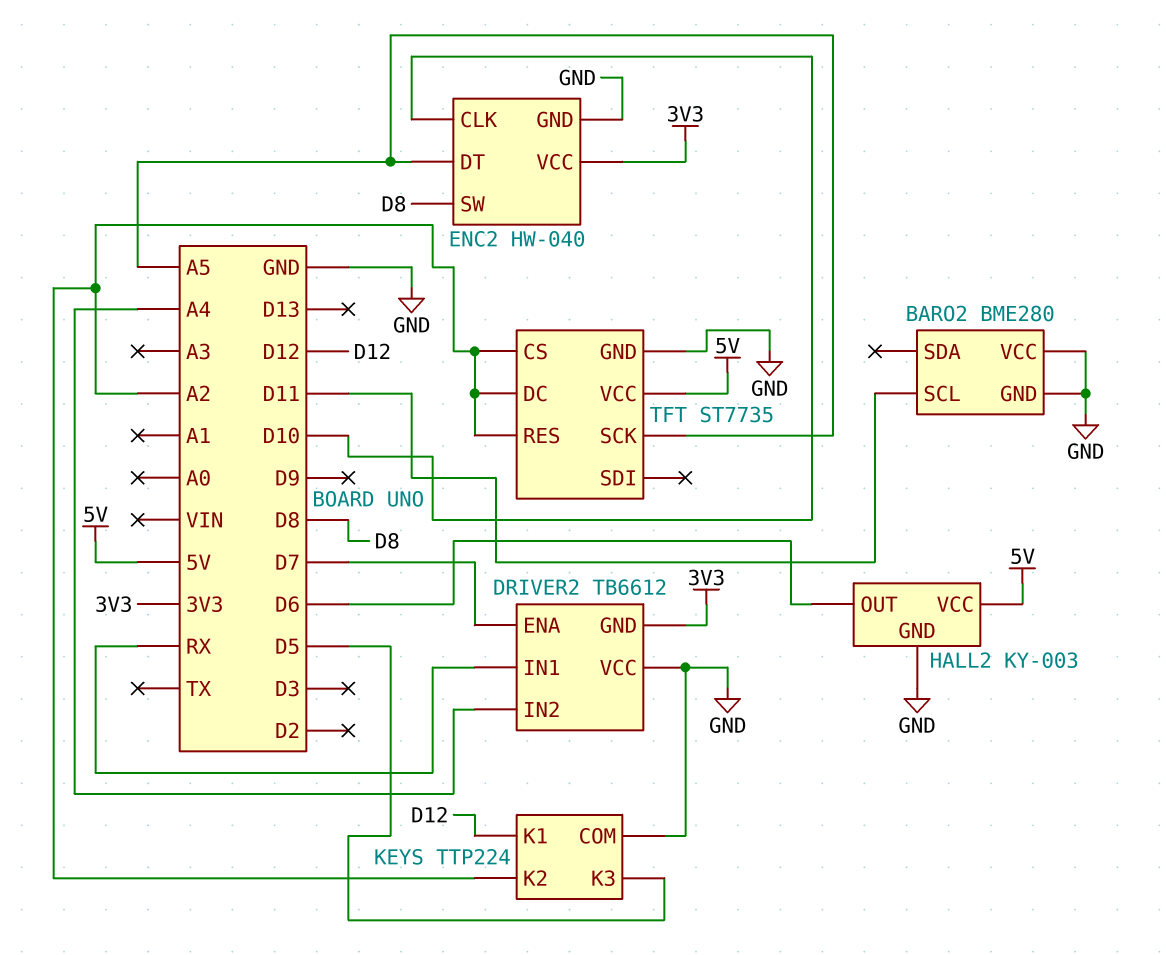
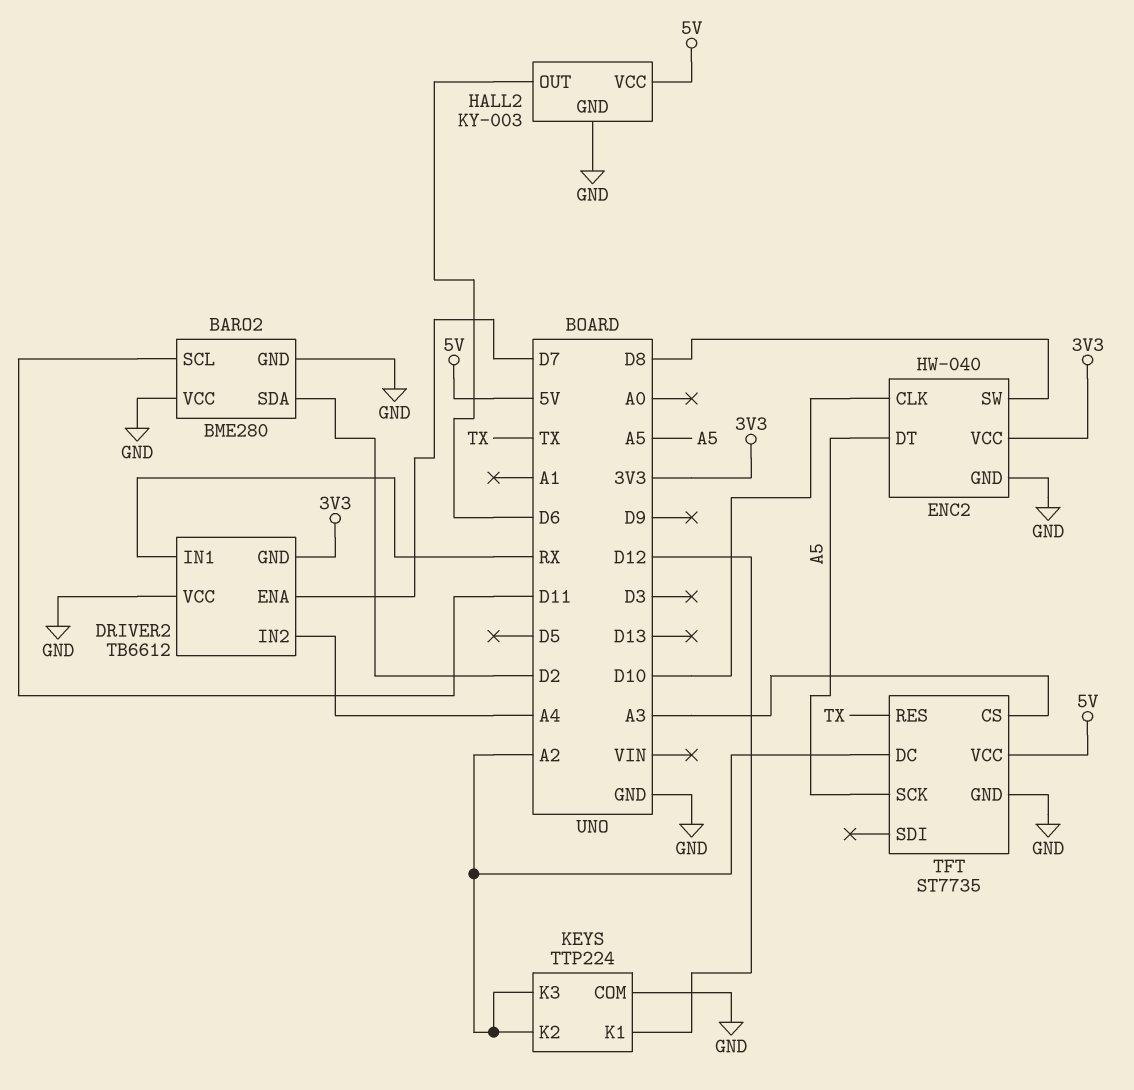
BARO2 pin SDA: none -> D2
KEYS pin K3: D5 -> A2
TFT pin CS: A2 -> A3
TFT pin RES: A2 -> TX

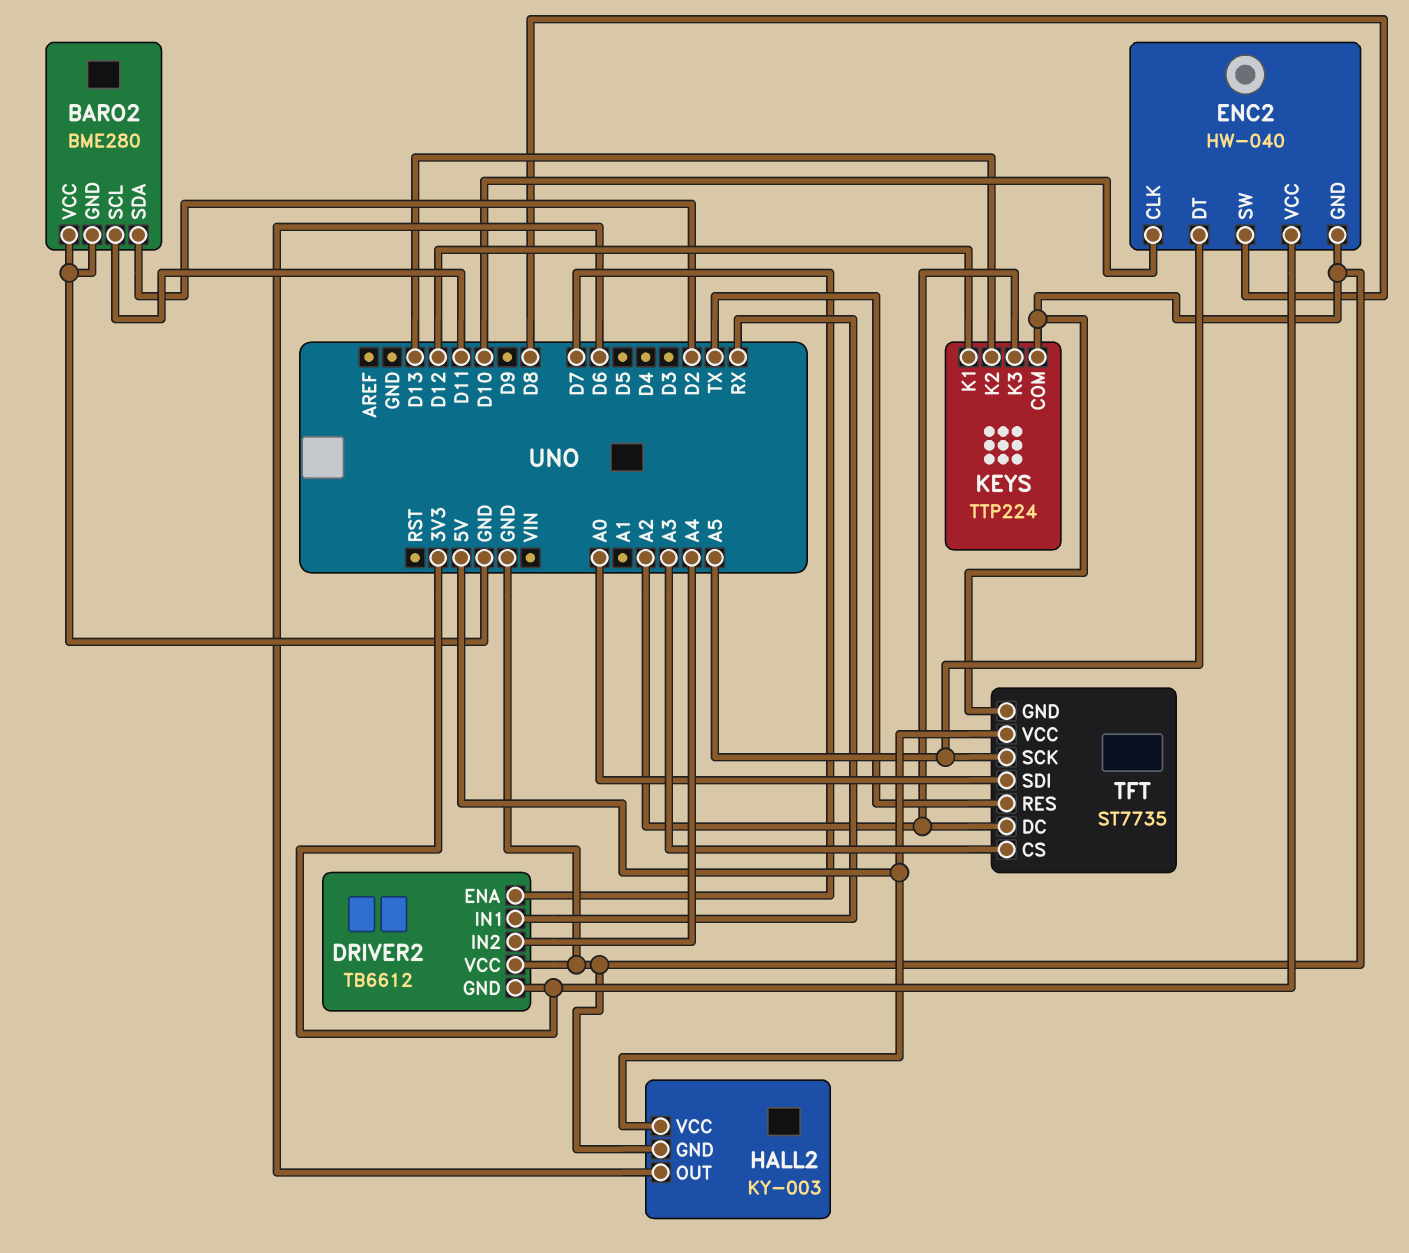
KEYS pin K2: A2 -> D13
TFT pin SDI: none -> A0

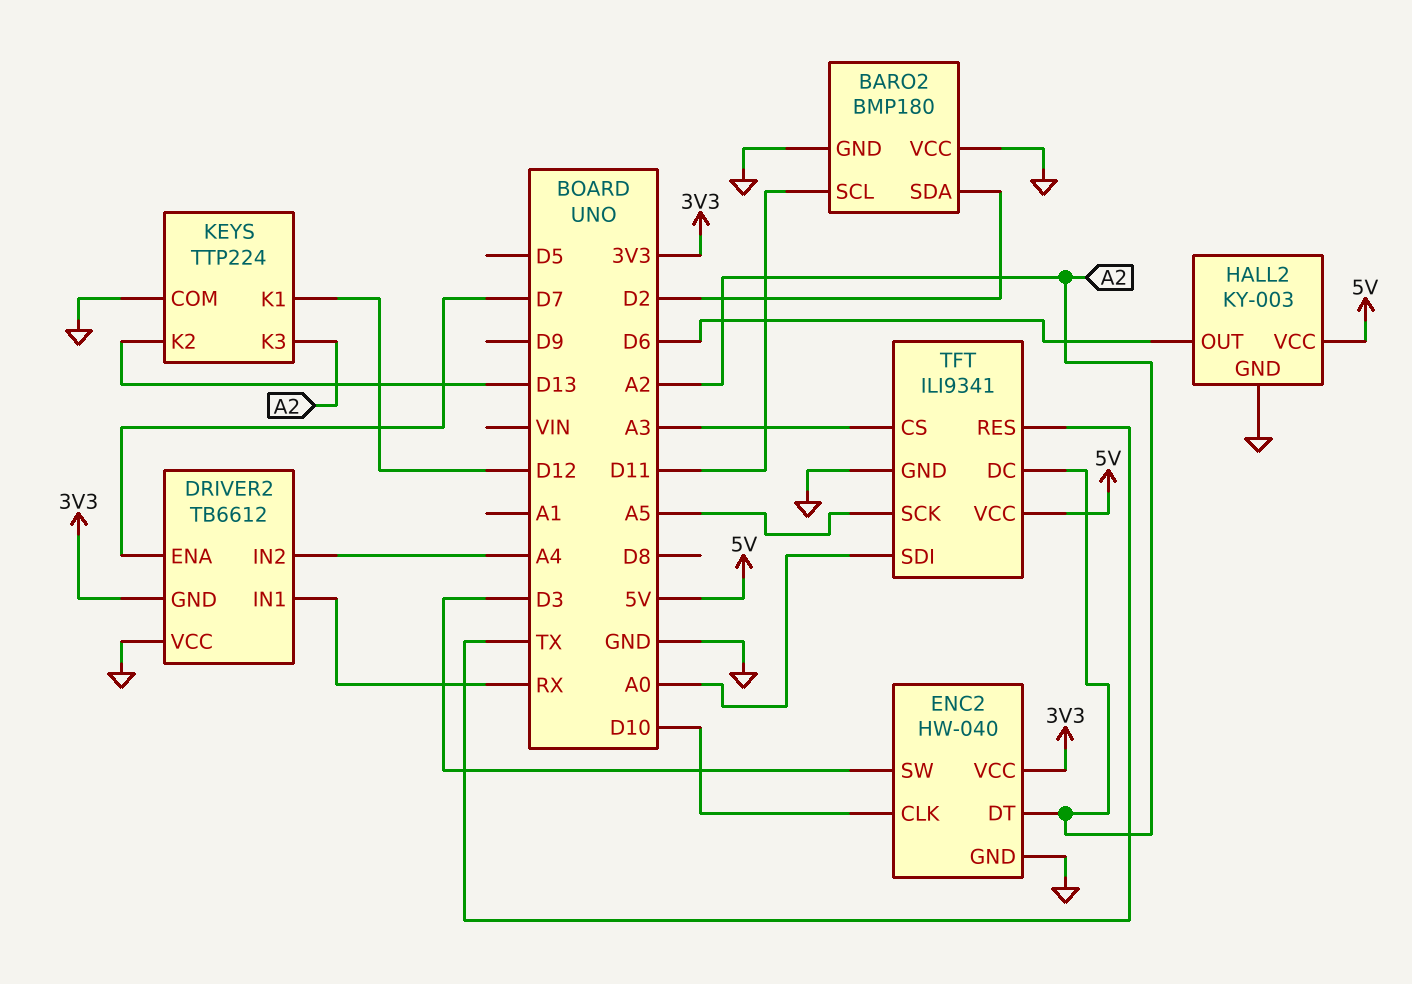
BARO2: BME280 -> BMP180
ENC2 pin DT: A5 -> A2
ENC2 pin SW: D8 -> D3
TFT: ST7735 -> ILI9341

